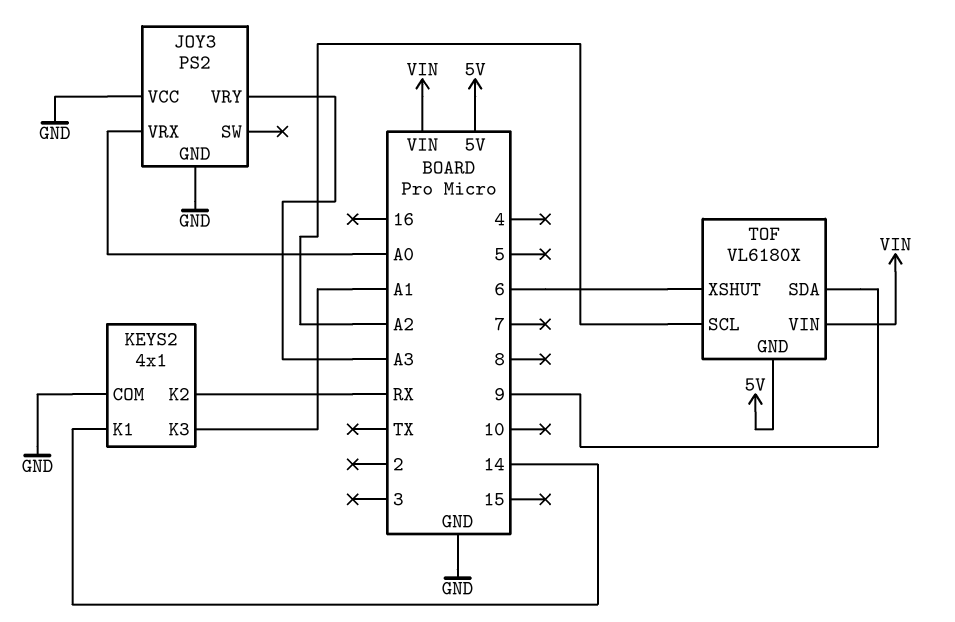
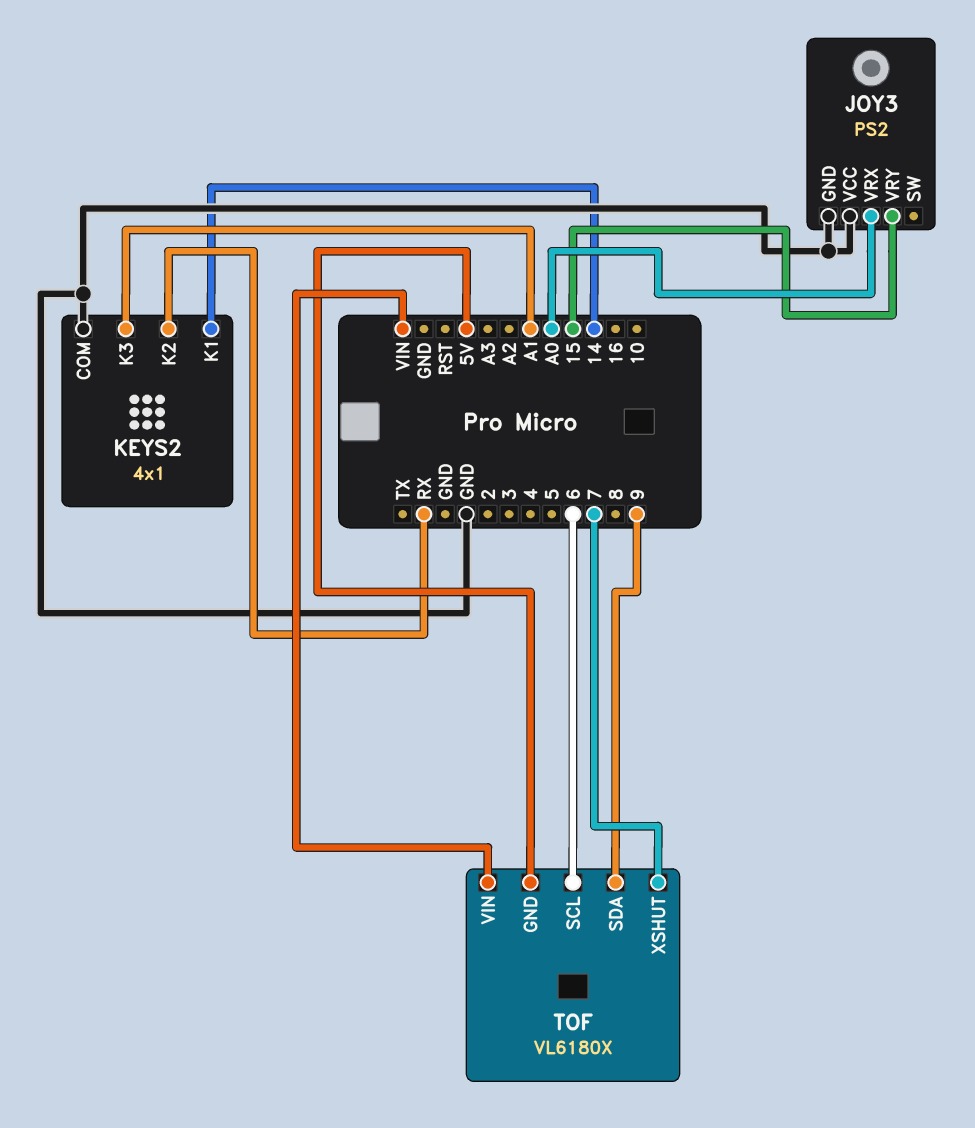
JOY3 pin VRY: A3 -> 15
TOF pin SCL: A2 -> 6
TOF pin XSHUT: 6 -> 7

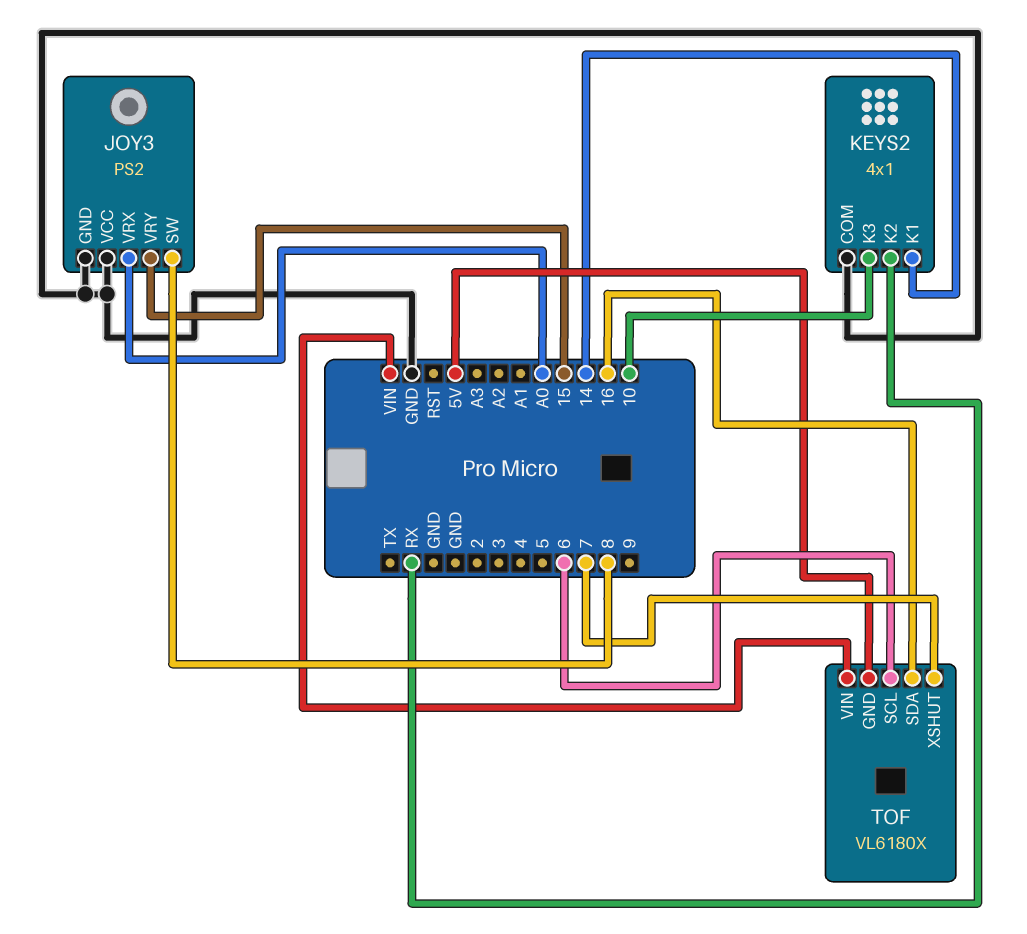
JOY3 pin SW: none -> 8
KEYS2 pin K3: A1 -> 10
TOF pin SDA: 9 -> 16

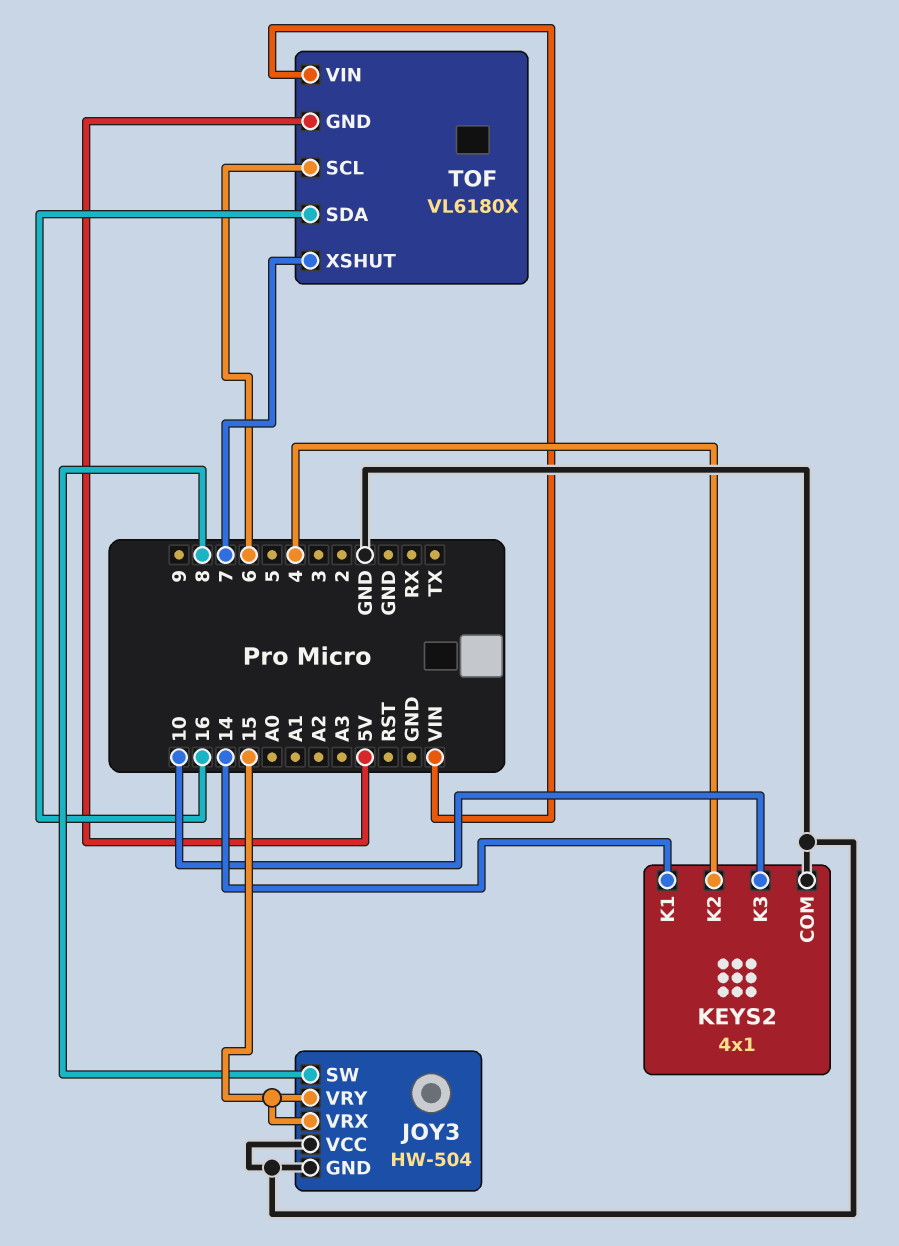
JOY3: PS2 -> HW-504
JOY3 pin VRX: A0 -> 15
KEYS2 pin K2: RX -> 4

